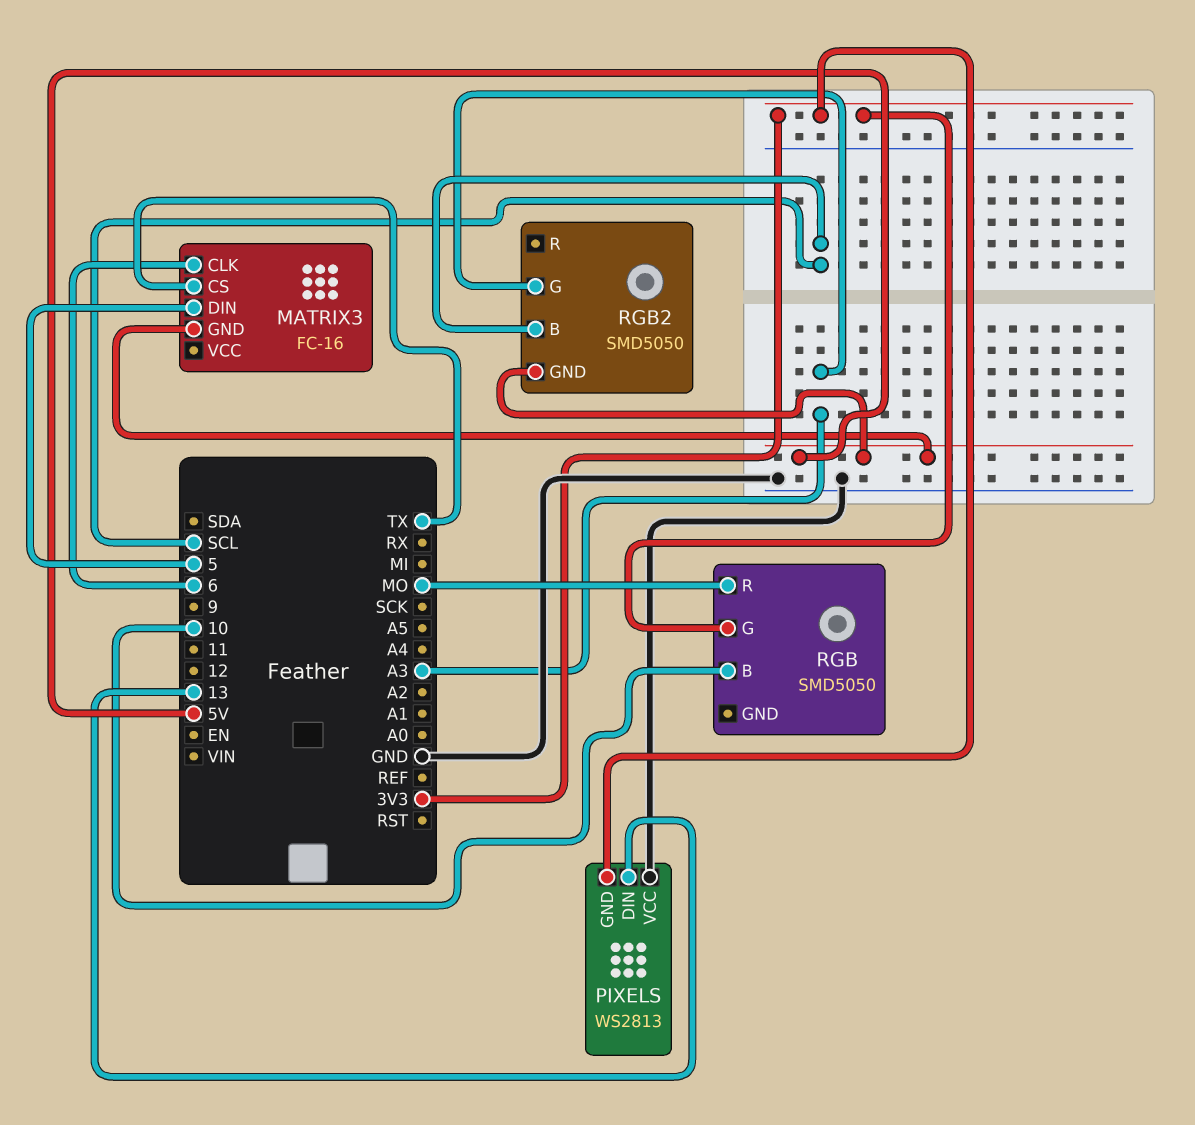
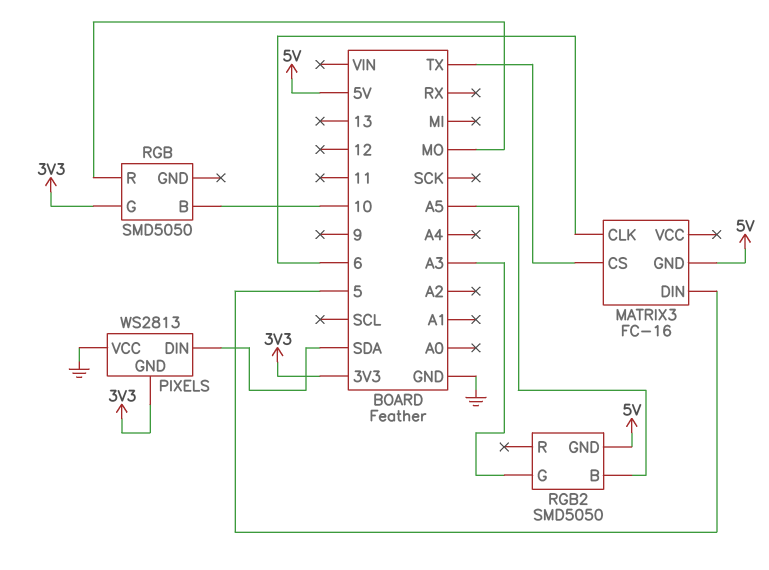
PIXELS pin DIN: 13 -> SDA
RGB2 pin B: SCL -> A5

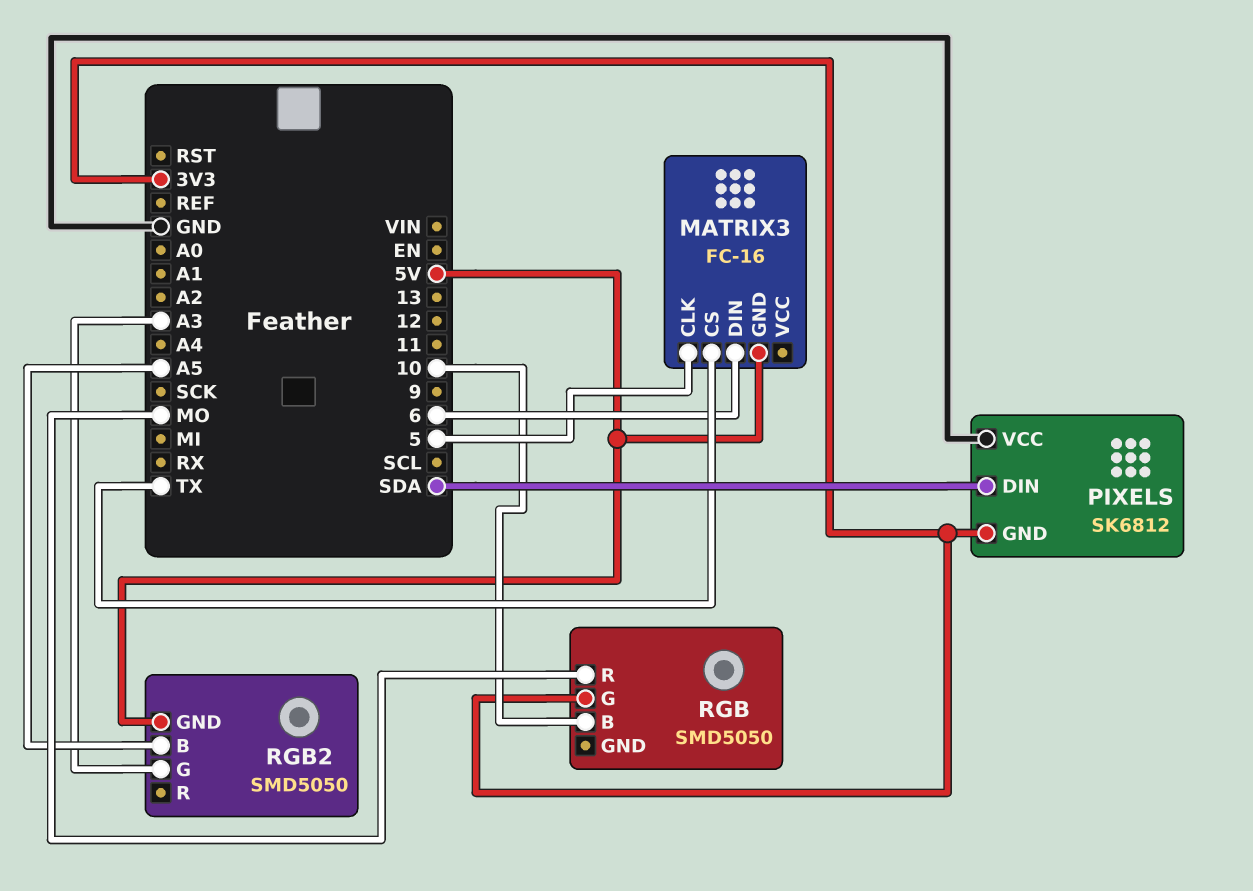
MATRIX3 pin CLK: 6 -> 5
MATRIX3 pin DIN: 5 -> 6
PIXELS: WS2813 -> SK6812

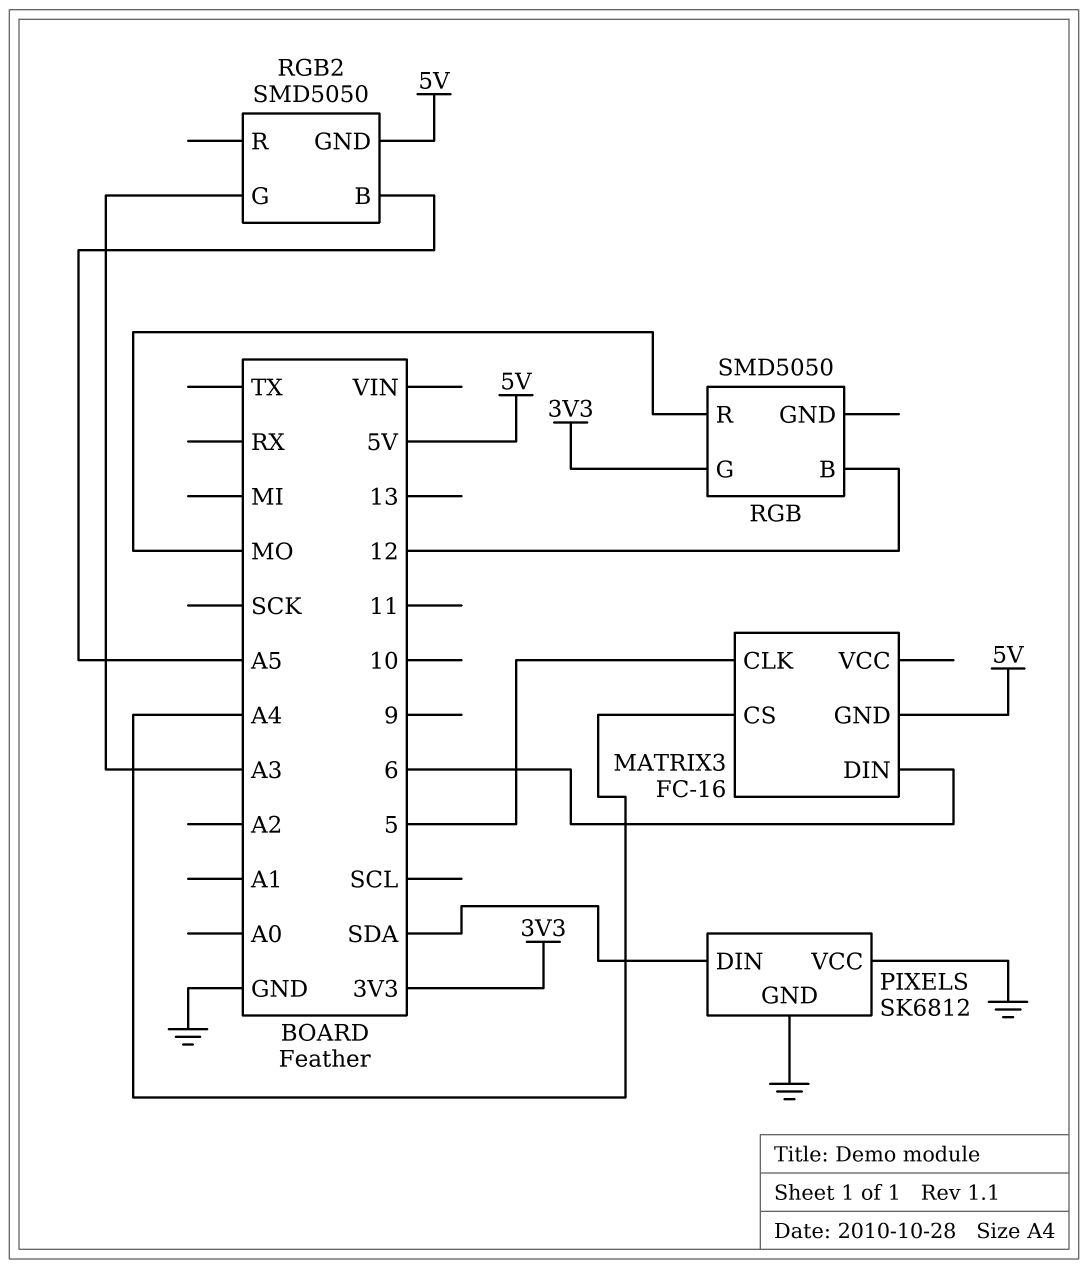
MATRIX3 pin CS: TX -> A4
PIXELS pin GND: 3V3 -> GND
RGB pin B: 10 -> 12

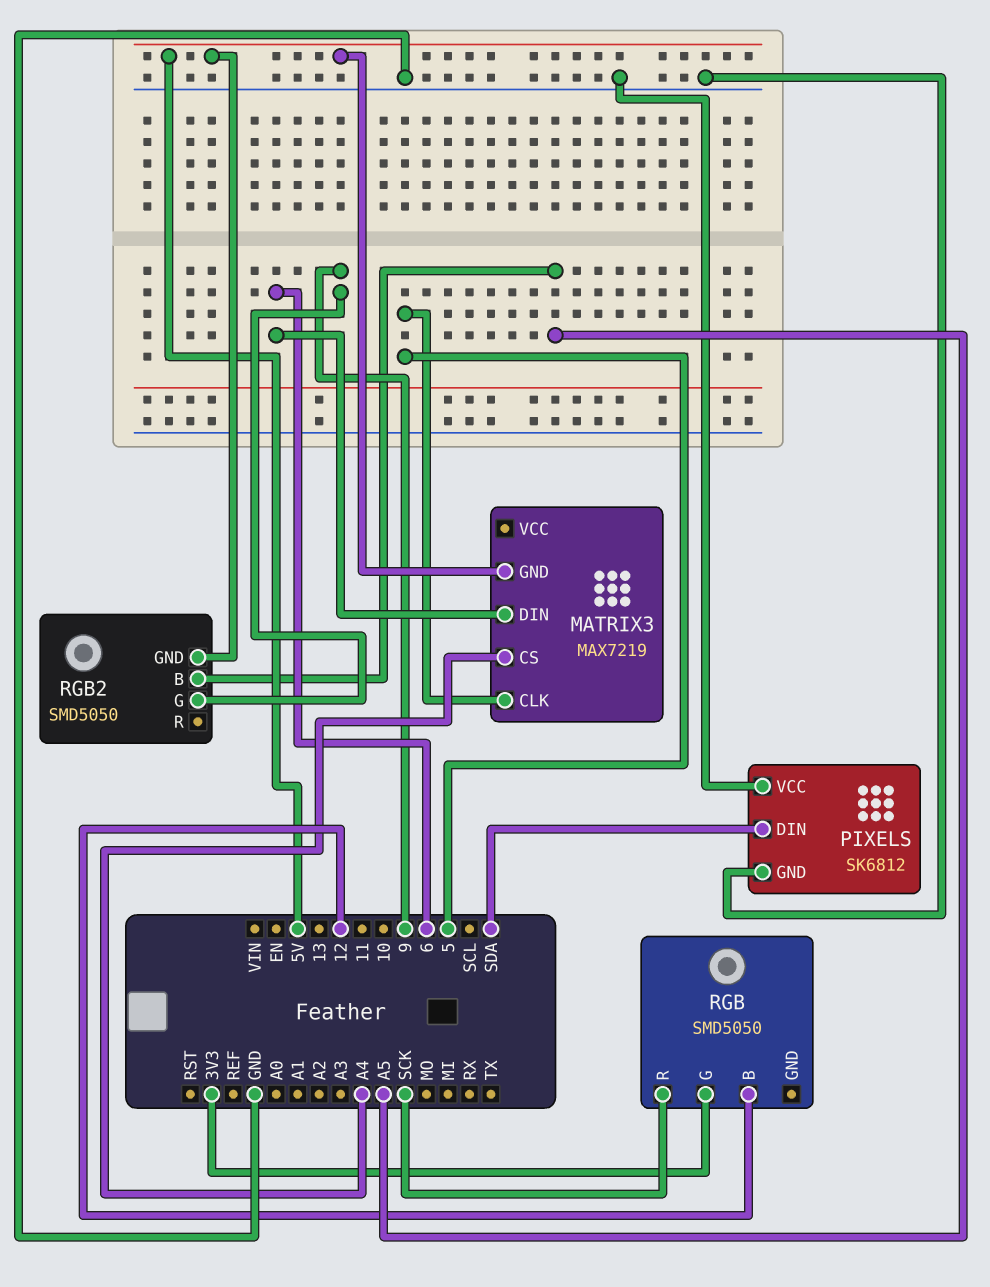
MATRIX3: FC-16 -> MAX7219
RGB pin R: MO -> SCK
RGB2 pin G: A3 -> 9

